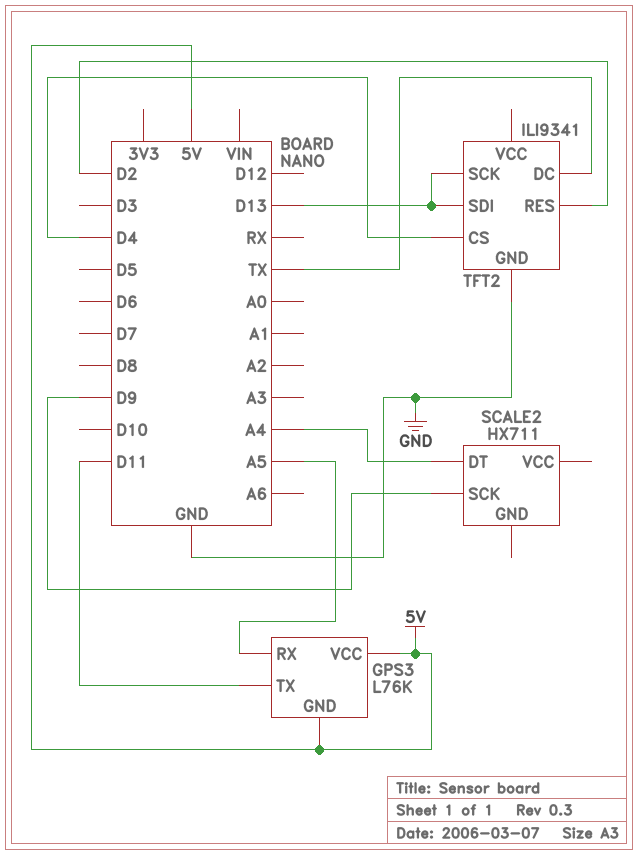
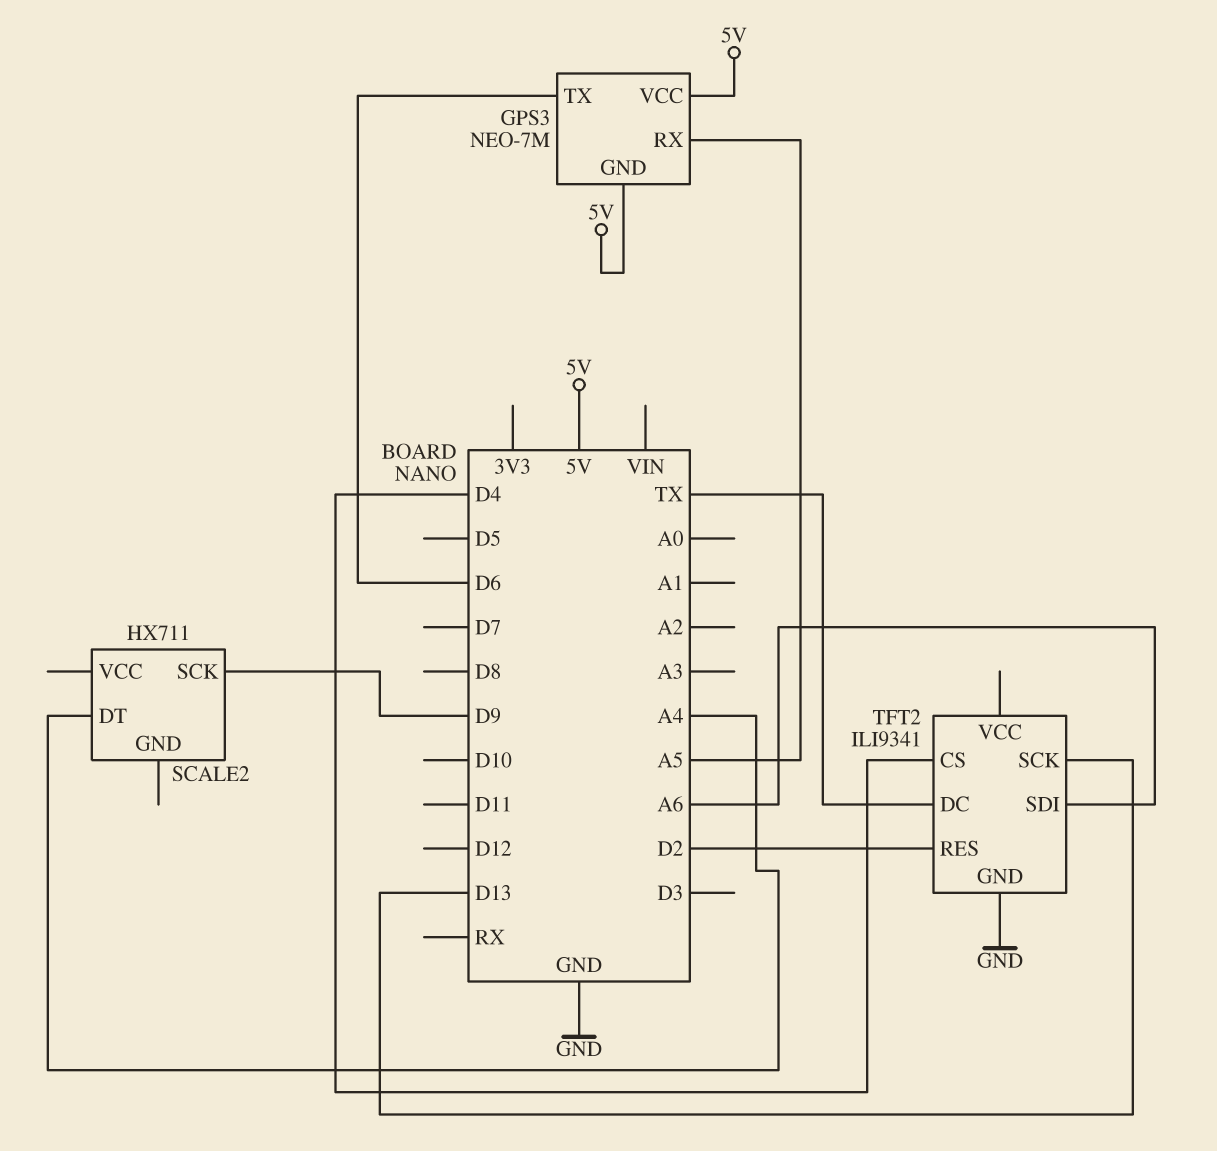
GPS3: L76K -> NEO-7M
GPS3 pin TX: D11 -> D6
TFT2 pin SDI: D13 -> A6

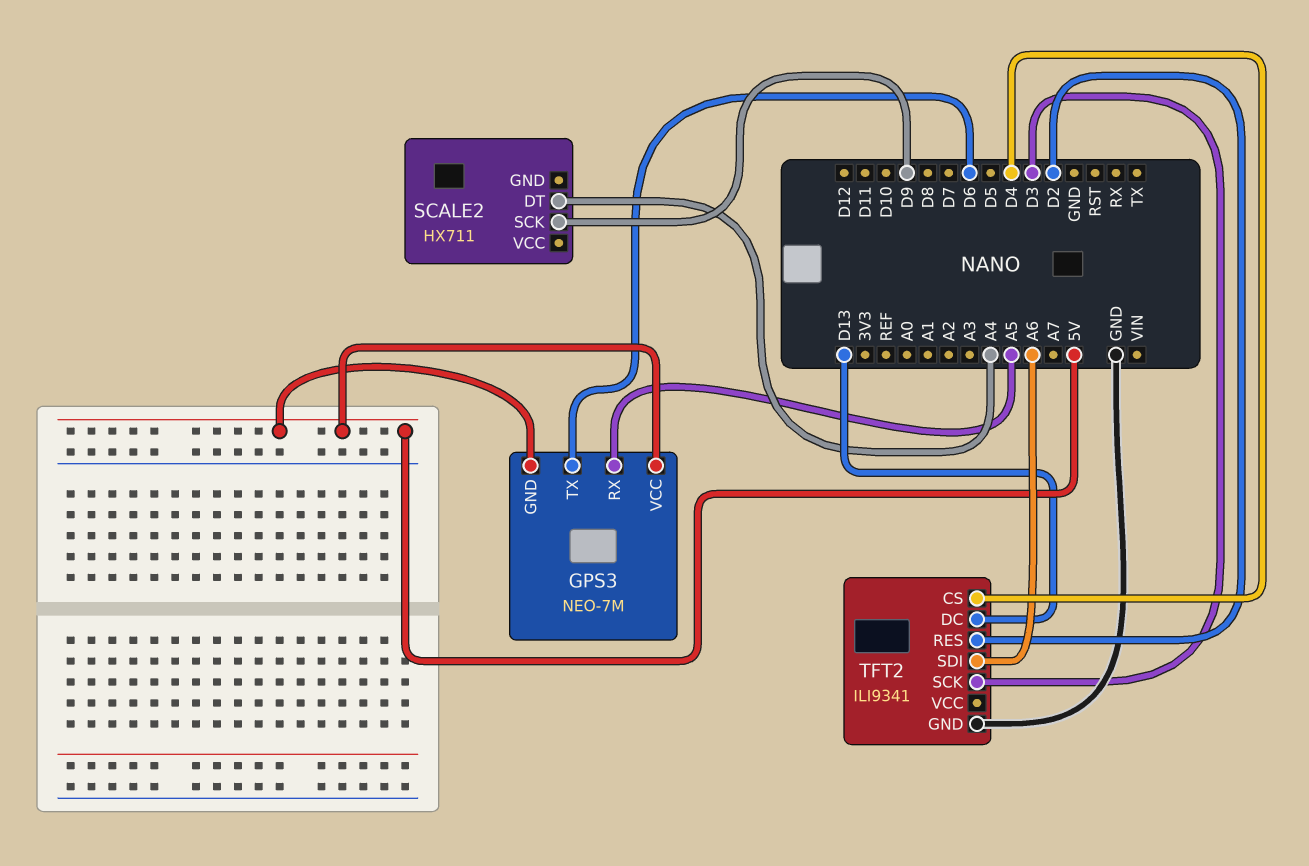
TFT2 pin DC: TX -> D13
TFT2 pin SCK: D13 -> D3

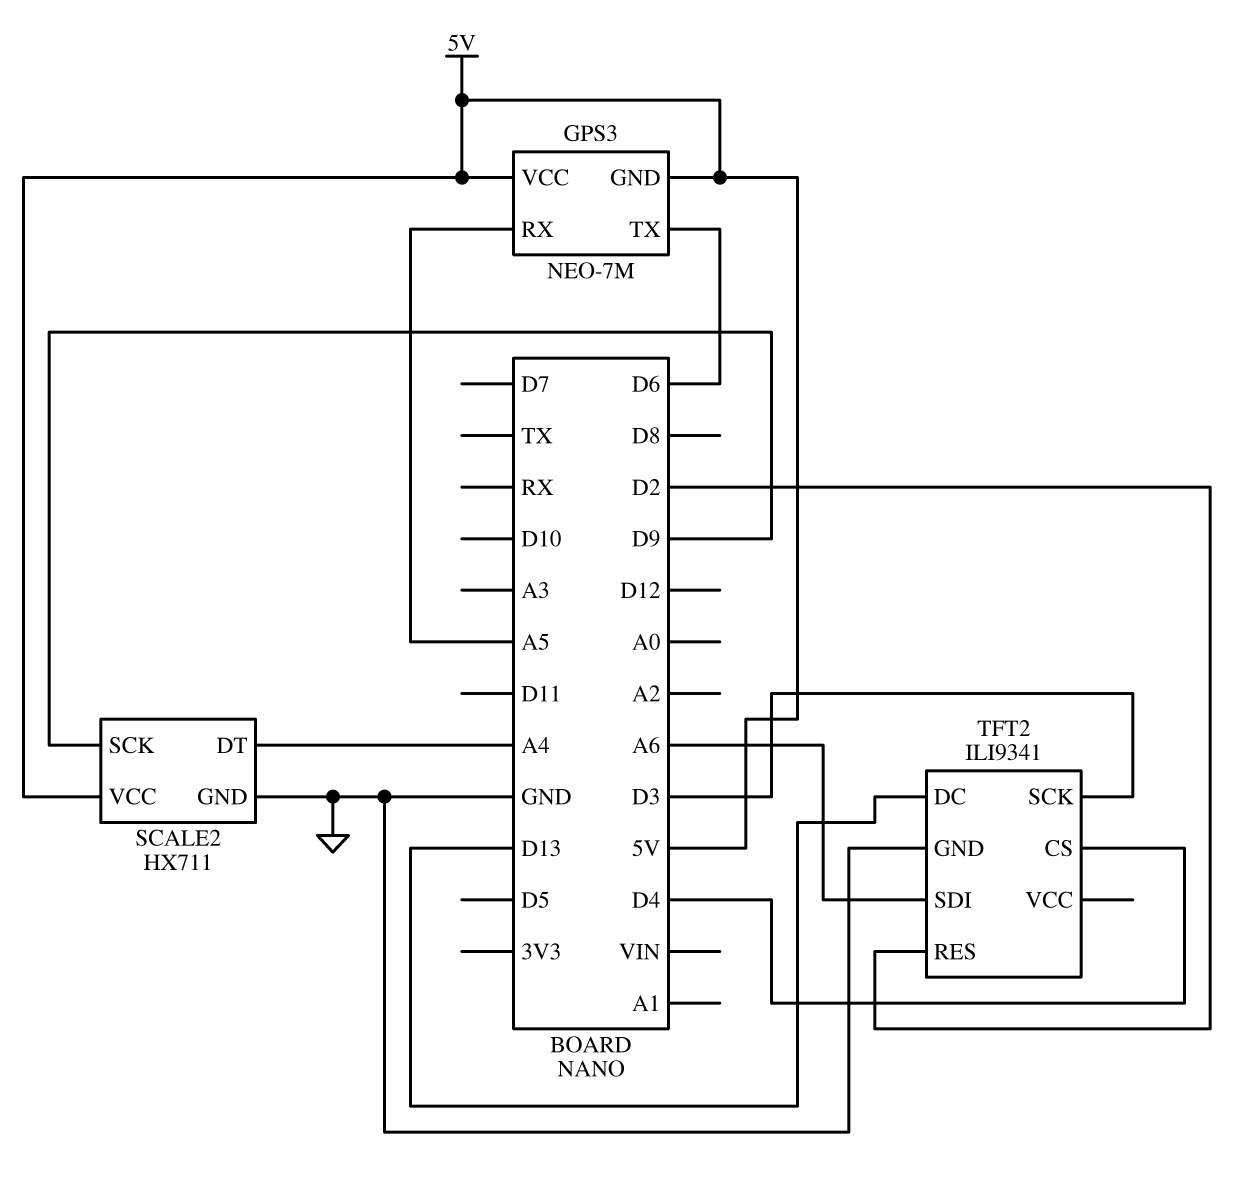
SCALE2 pin GND: none -> GND
SCALE2 pin VCC: none -> 5V

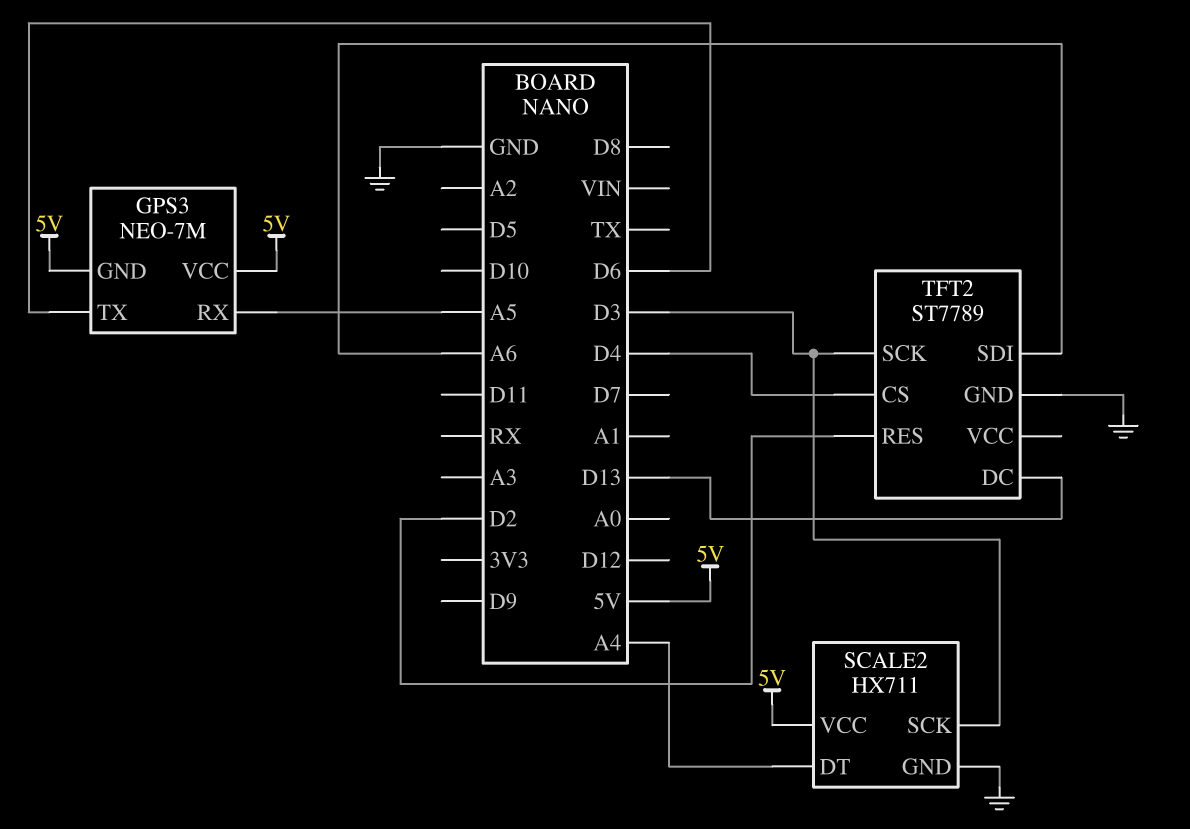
SCALE2 pin SCK: D9 -> D3
TFT2: ILI9341 -> ST7789

